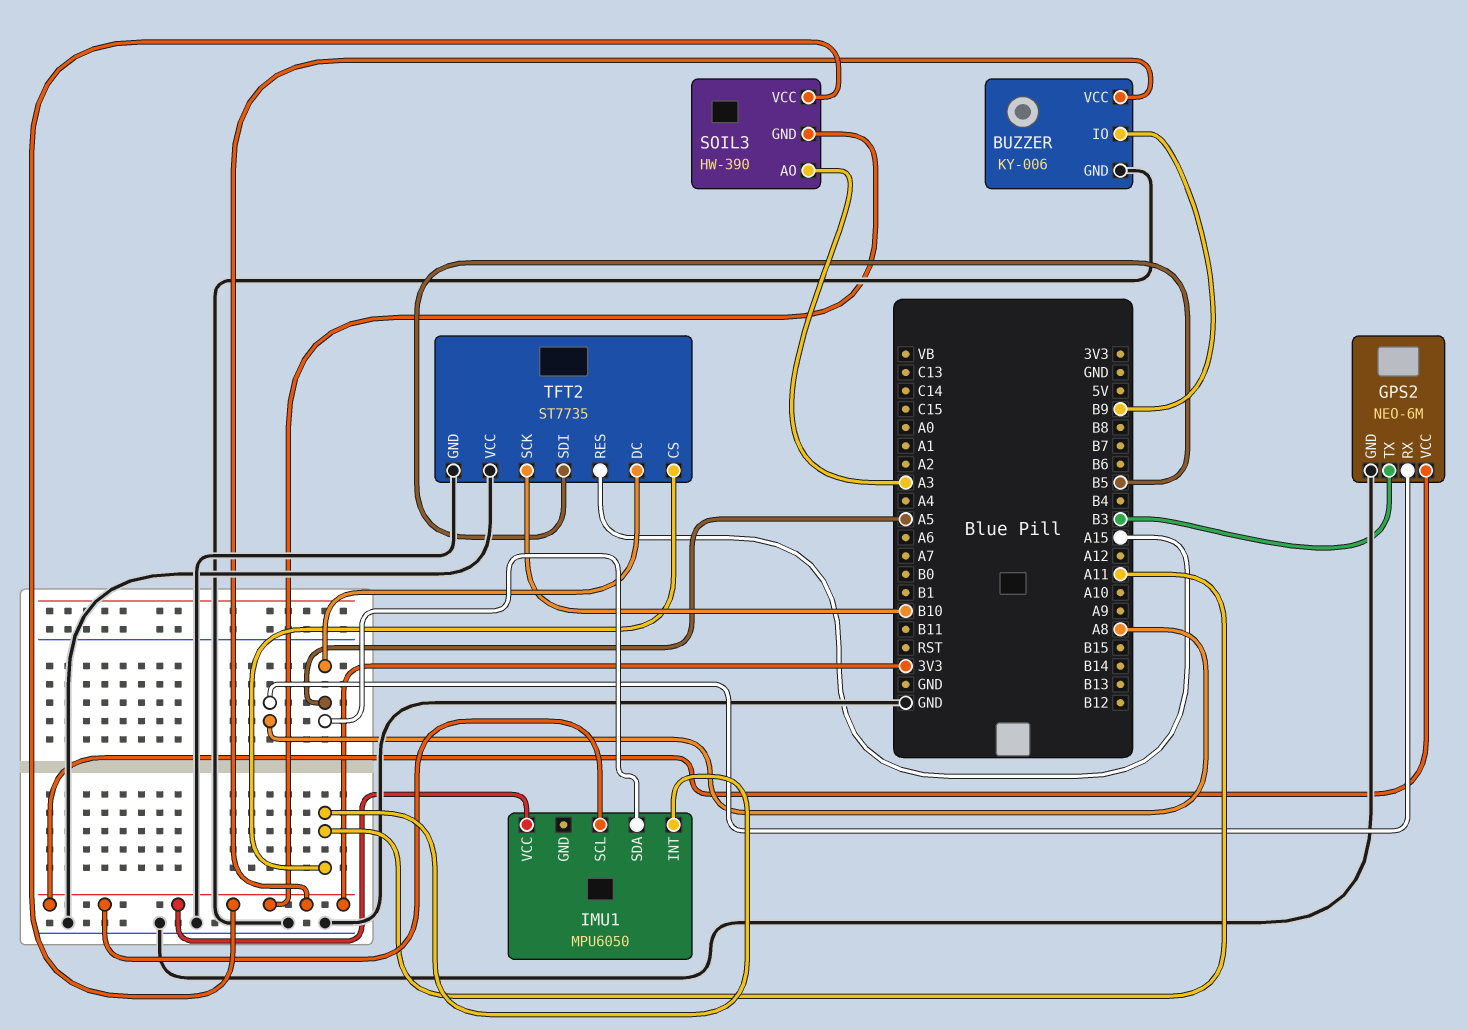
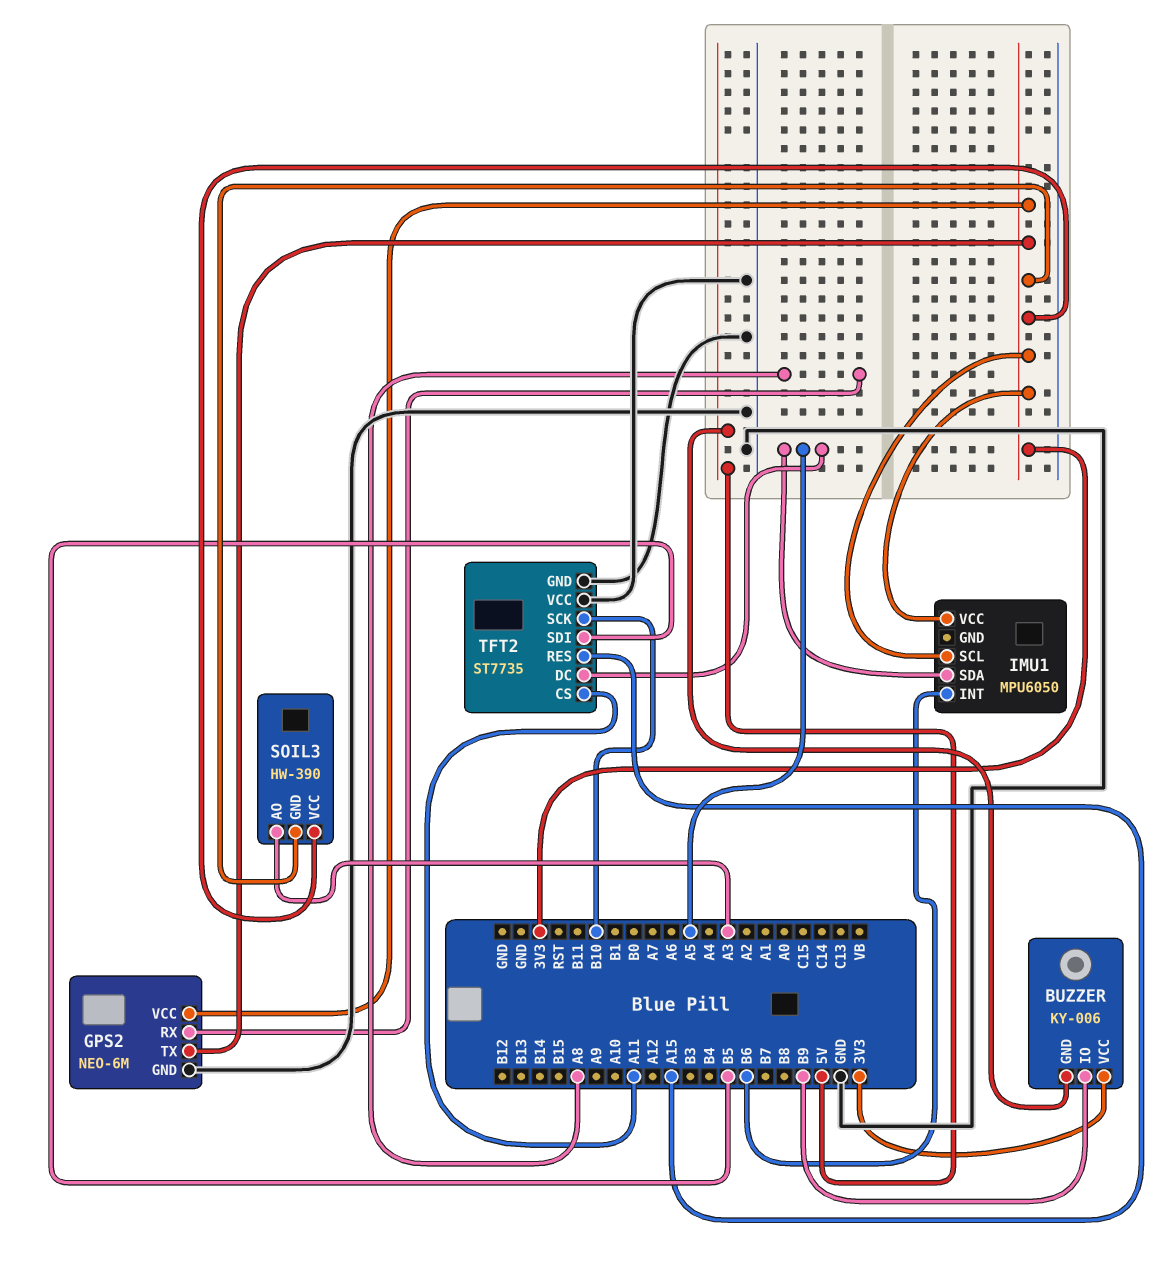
BUZZER pin GND: GND -> 5V
GPS2 pin TX: B3 -> 3V3
IMU1 pin INT: A11 -> B6

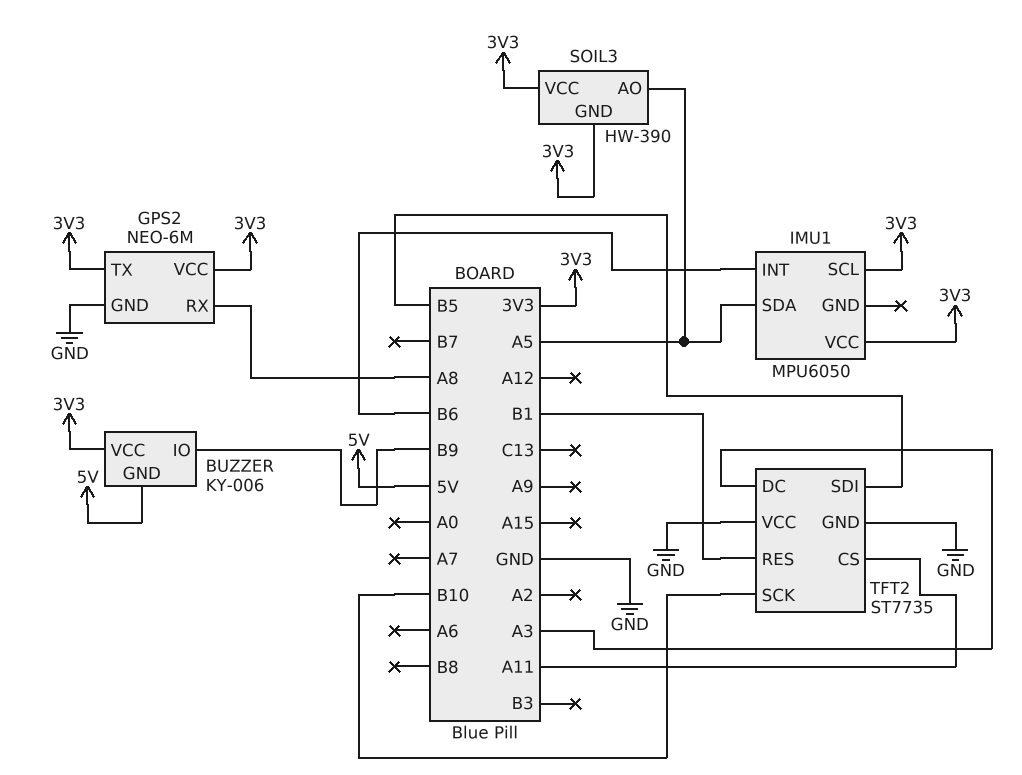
SOIL3 pin AO: A3 -> A5
TFT2 pin DC: A5 -> A3
TFT2 pin RES: A15 -> B1

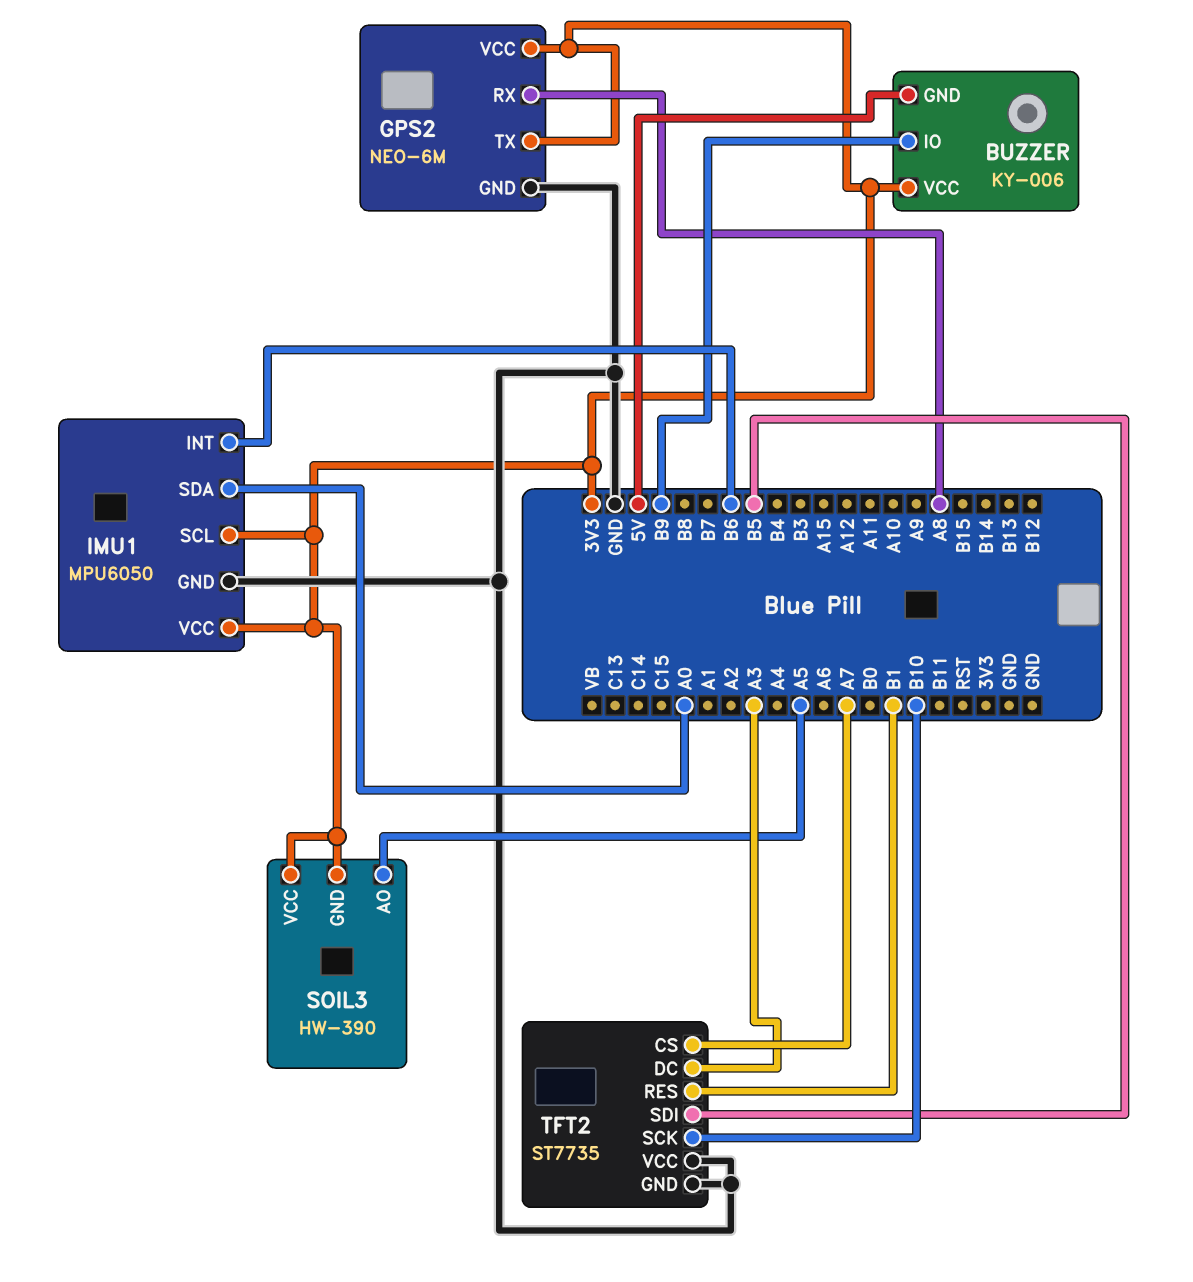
IMU1 pin GND: none -> GND
IMU1 pin SDA: A5 -> A0
TFT2 pin CS: A11 -> A7

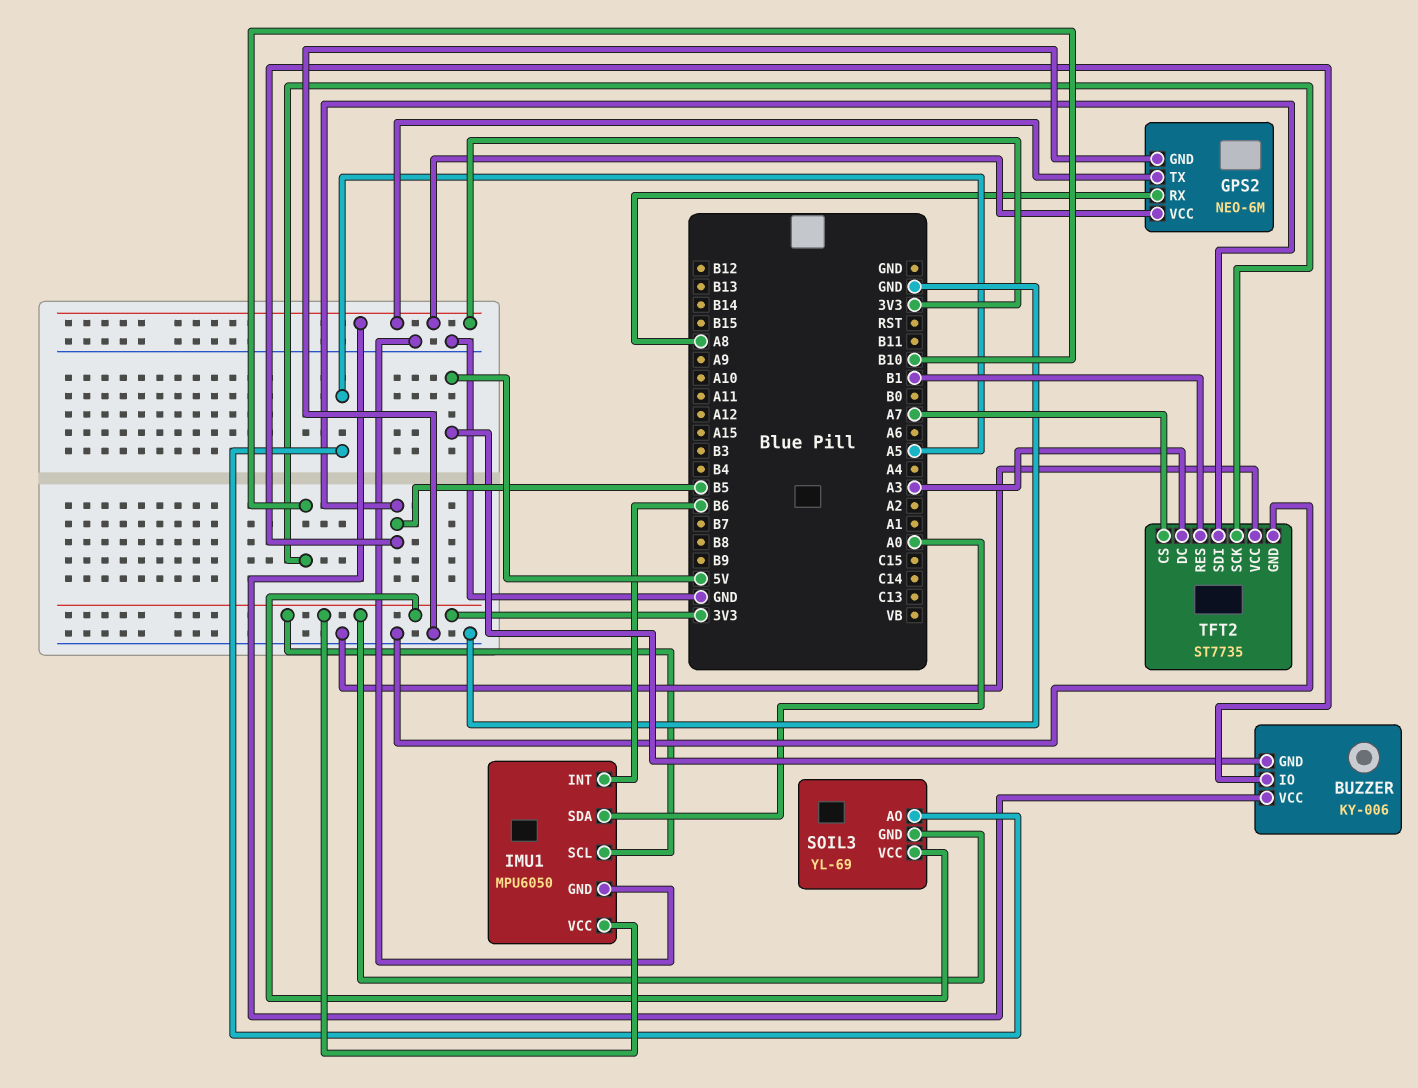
BUZZER pin IO: B9 -> B5
SOIL3: HW-390 -> YL-69

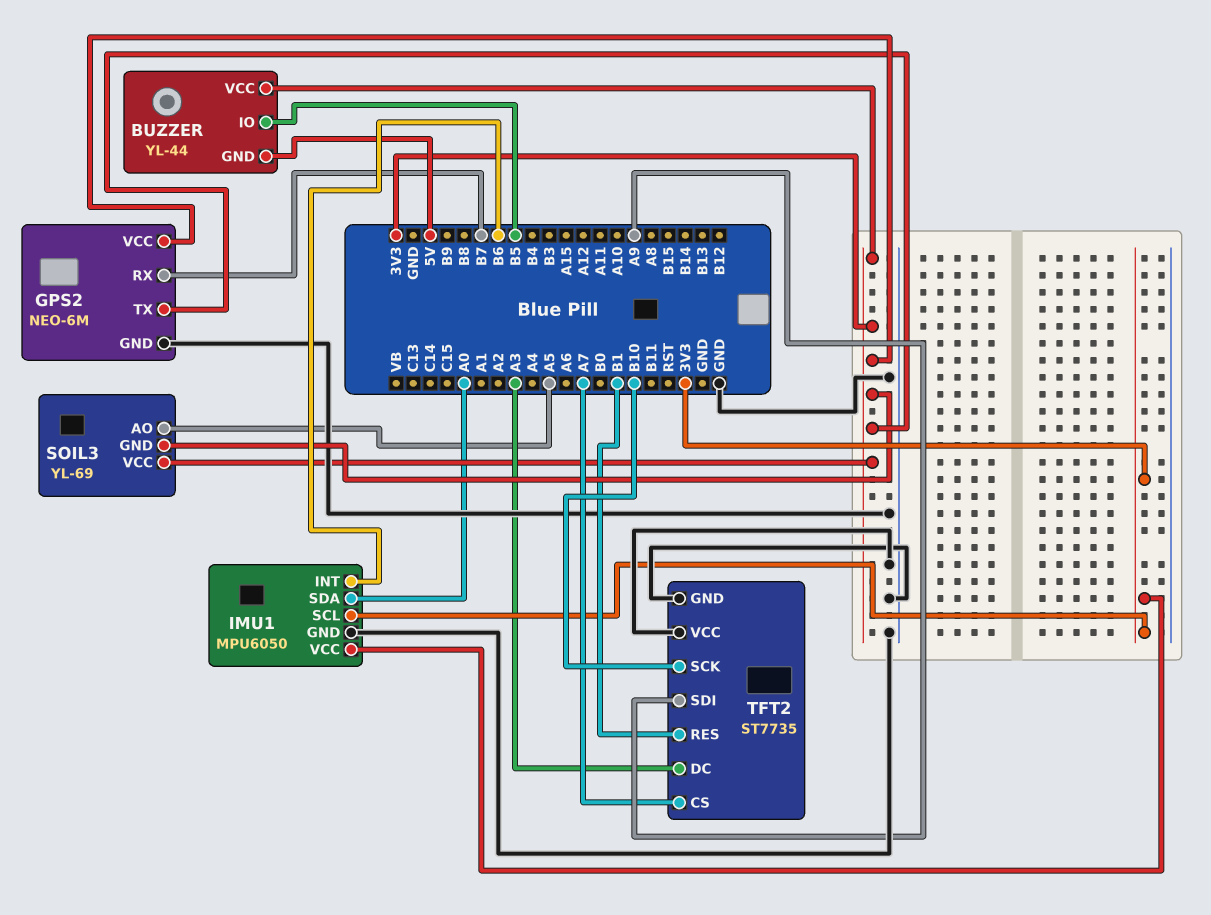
BUZZER: KY-006 -> YL-44
GPS2 pin RX: A8 -> B7
TFT2 pin SDI: B5 -> A9

